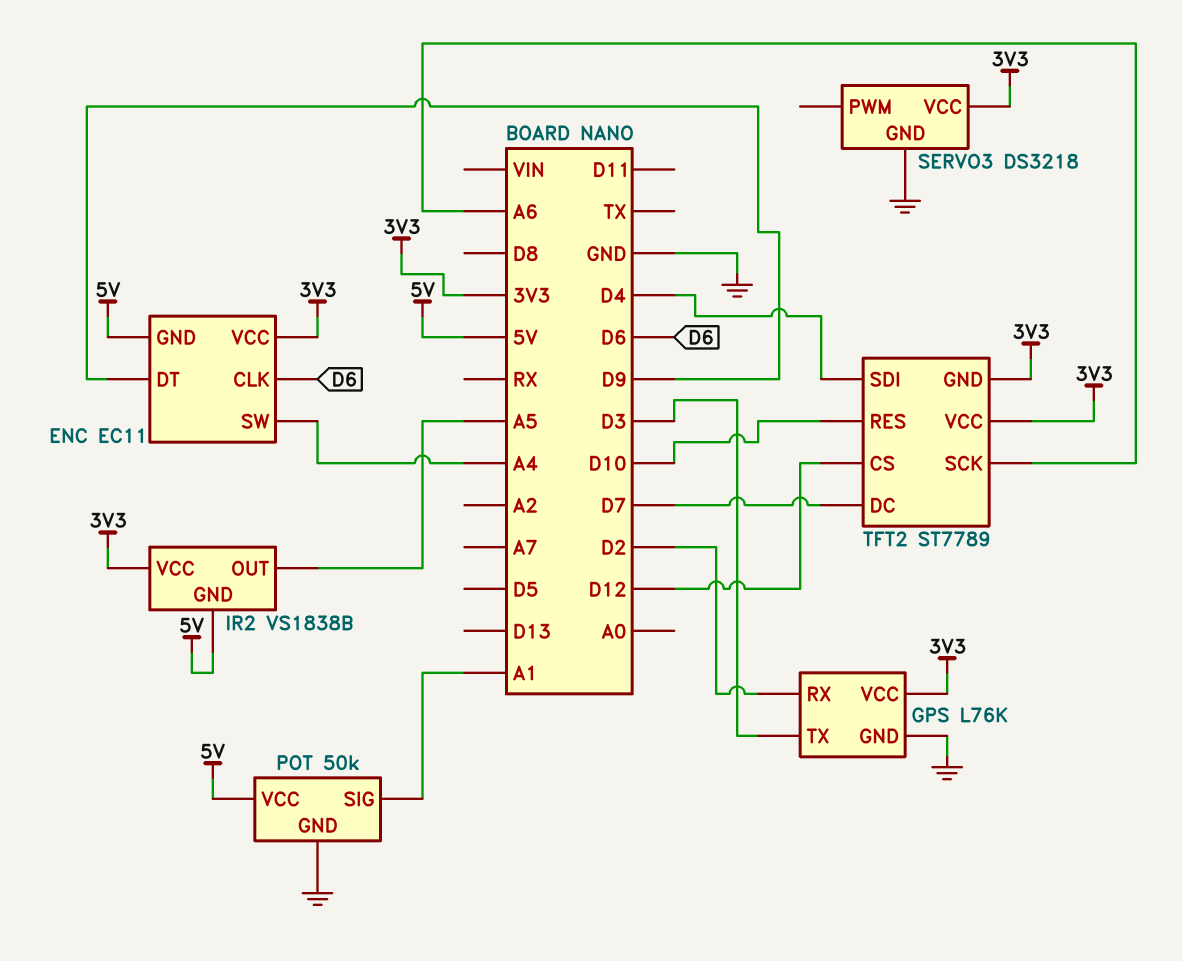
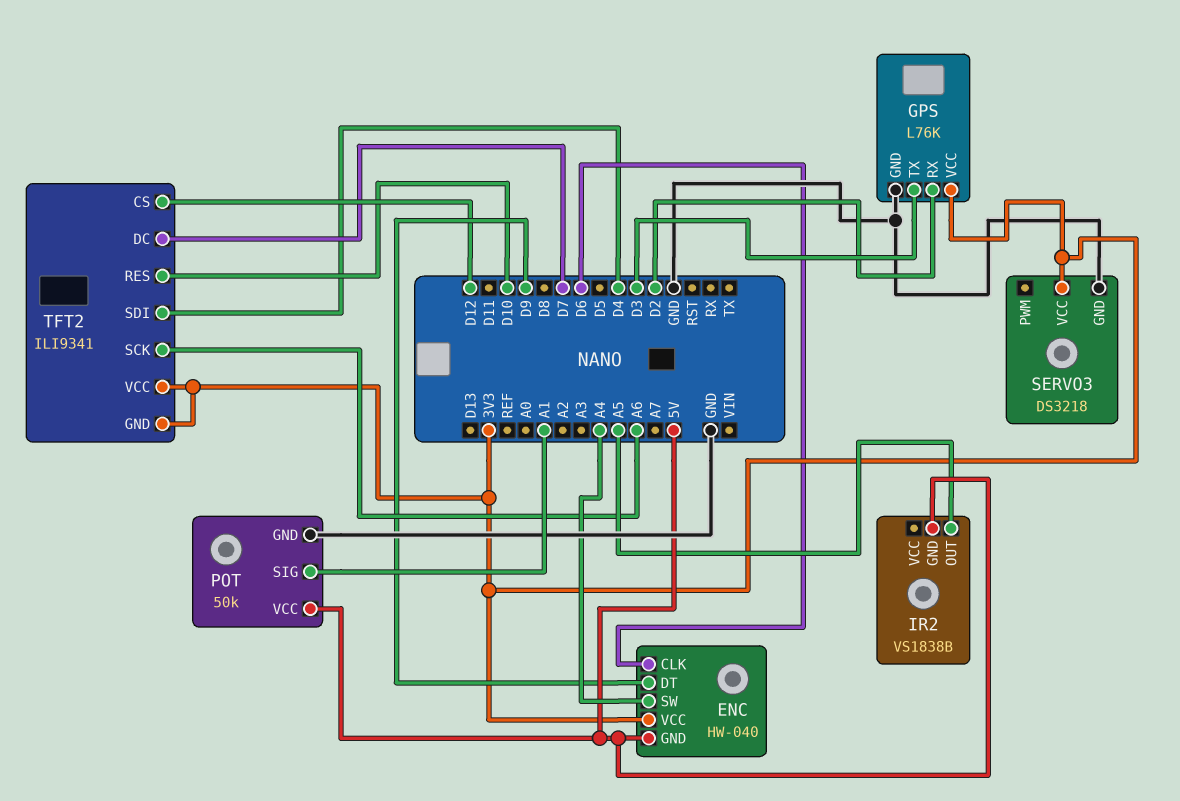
ENC: EC11 -> HW-040
IR2 pin VCC: 3V3 -> none
TFT2: ST7789 -> ILI9341

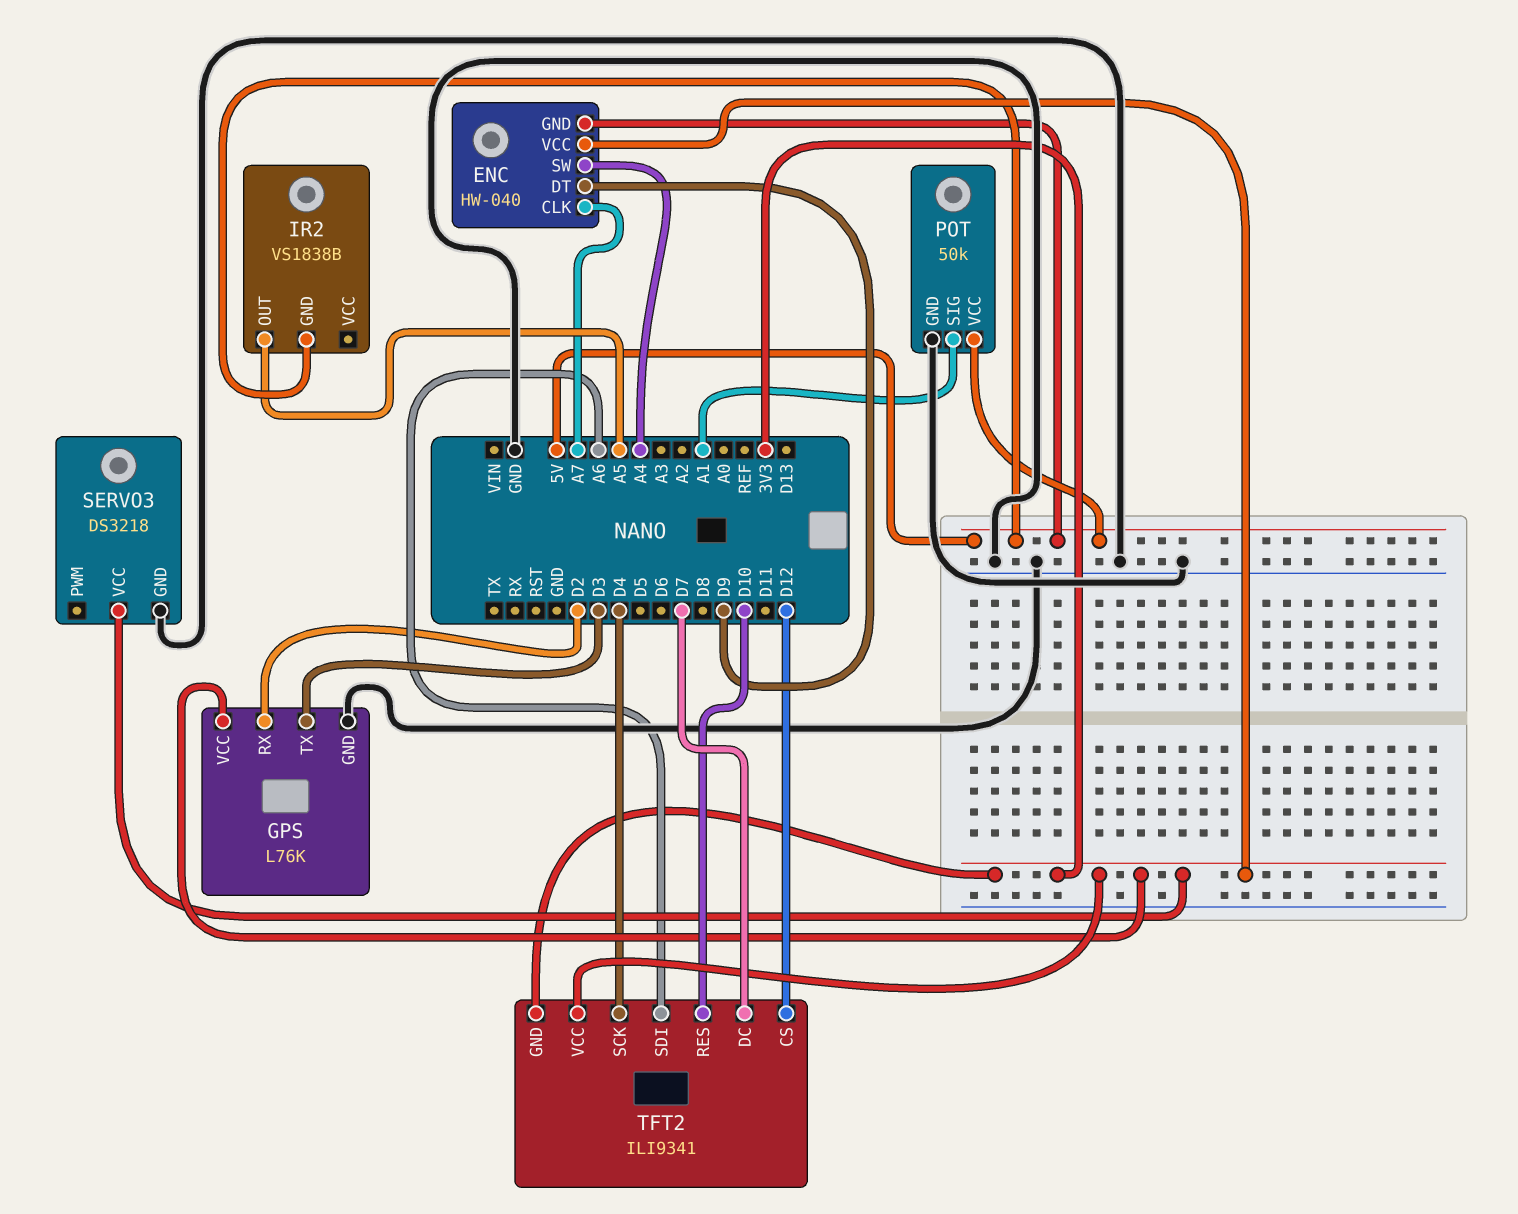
ENC pin CLK: D6 -> A7
TFT2 pin SCK: A6 -> D4
TFT2 pin SDI: D4 -> A6

